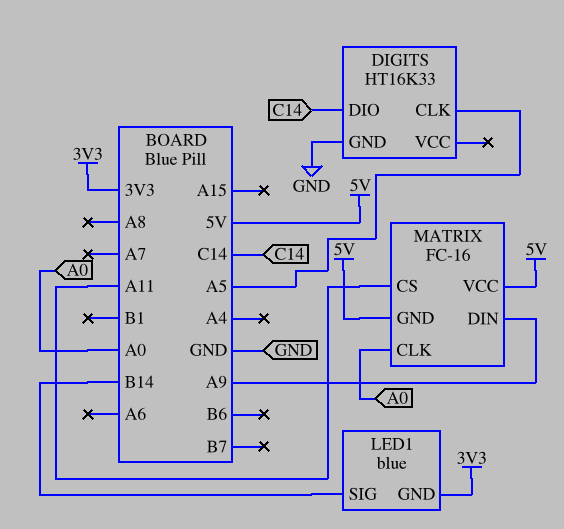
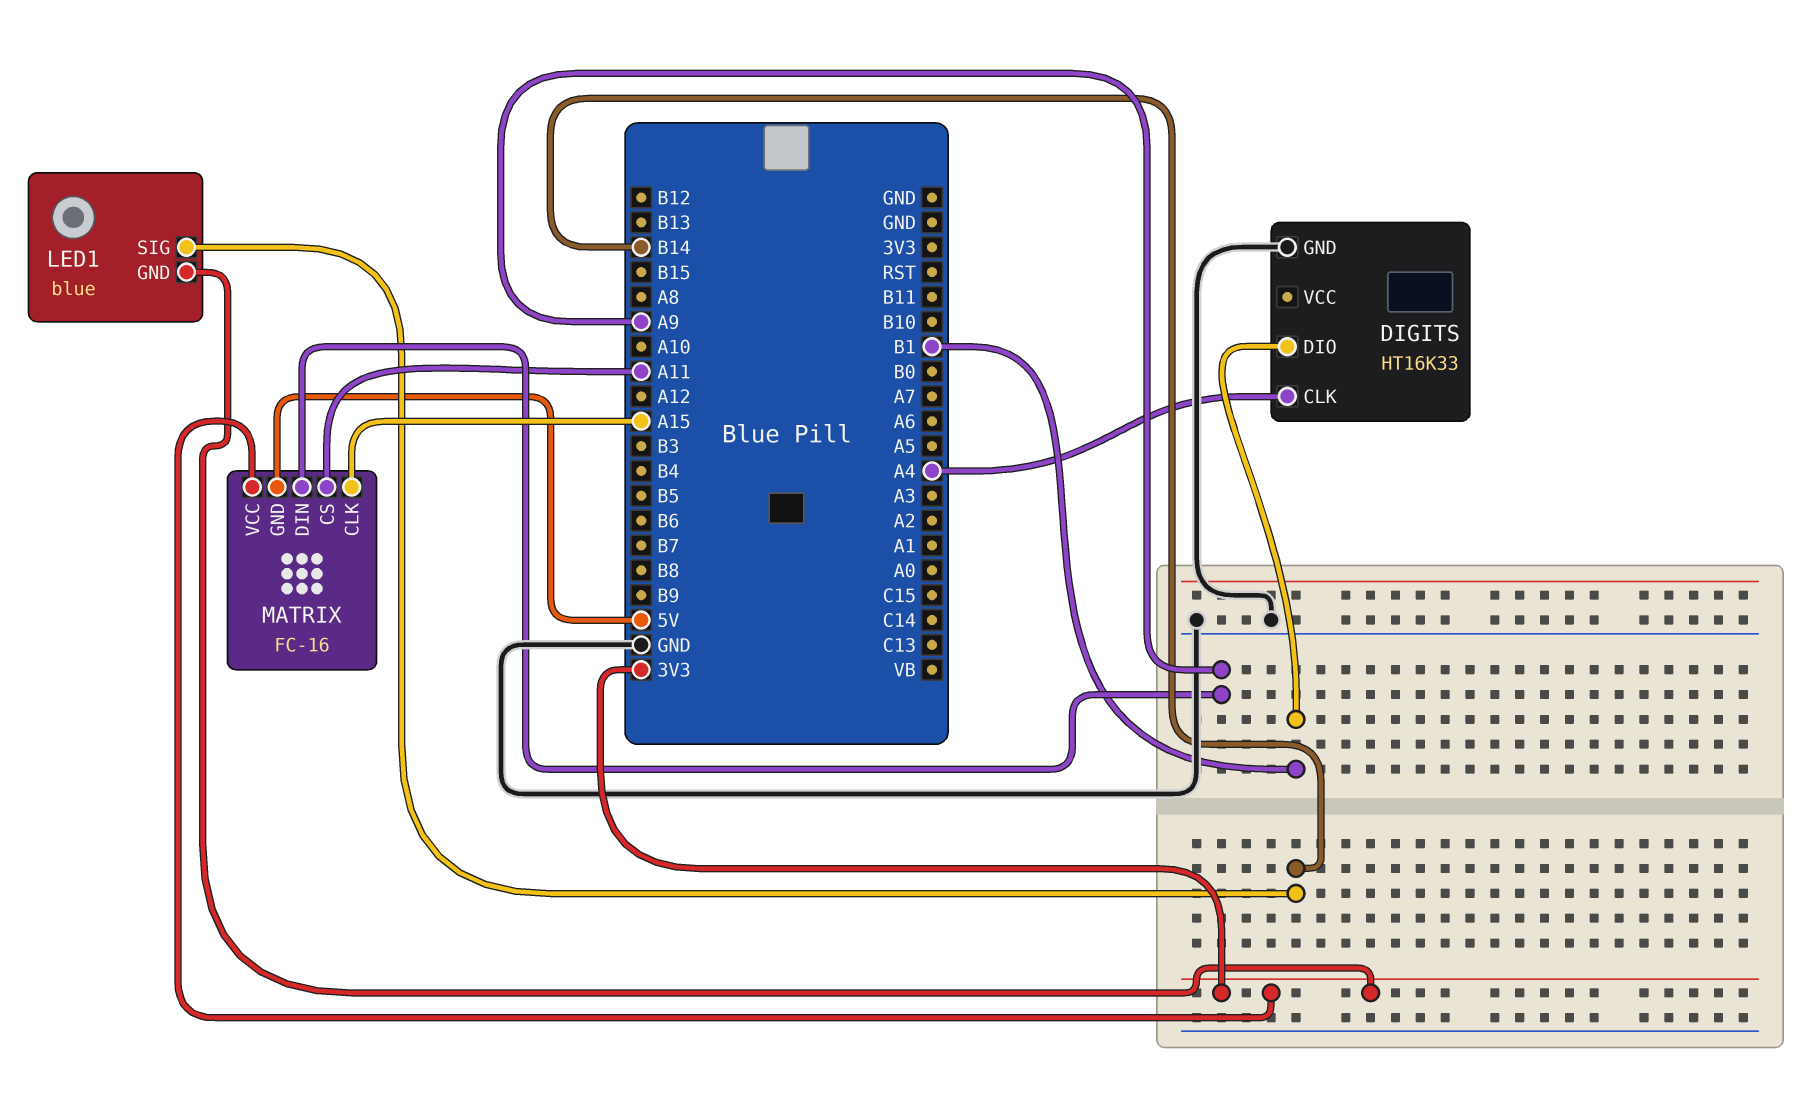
DIGITS pin CLK: A5 -> A4
DIGITS pin DIO: C14 -> B1
MATRIX pin CLK: A0 -> A15
MATRIX pin VCC: 5V -> 3V3

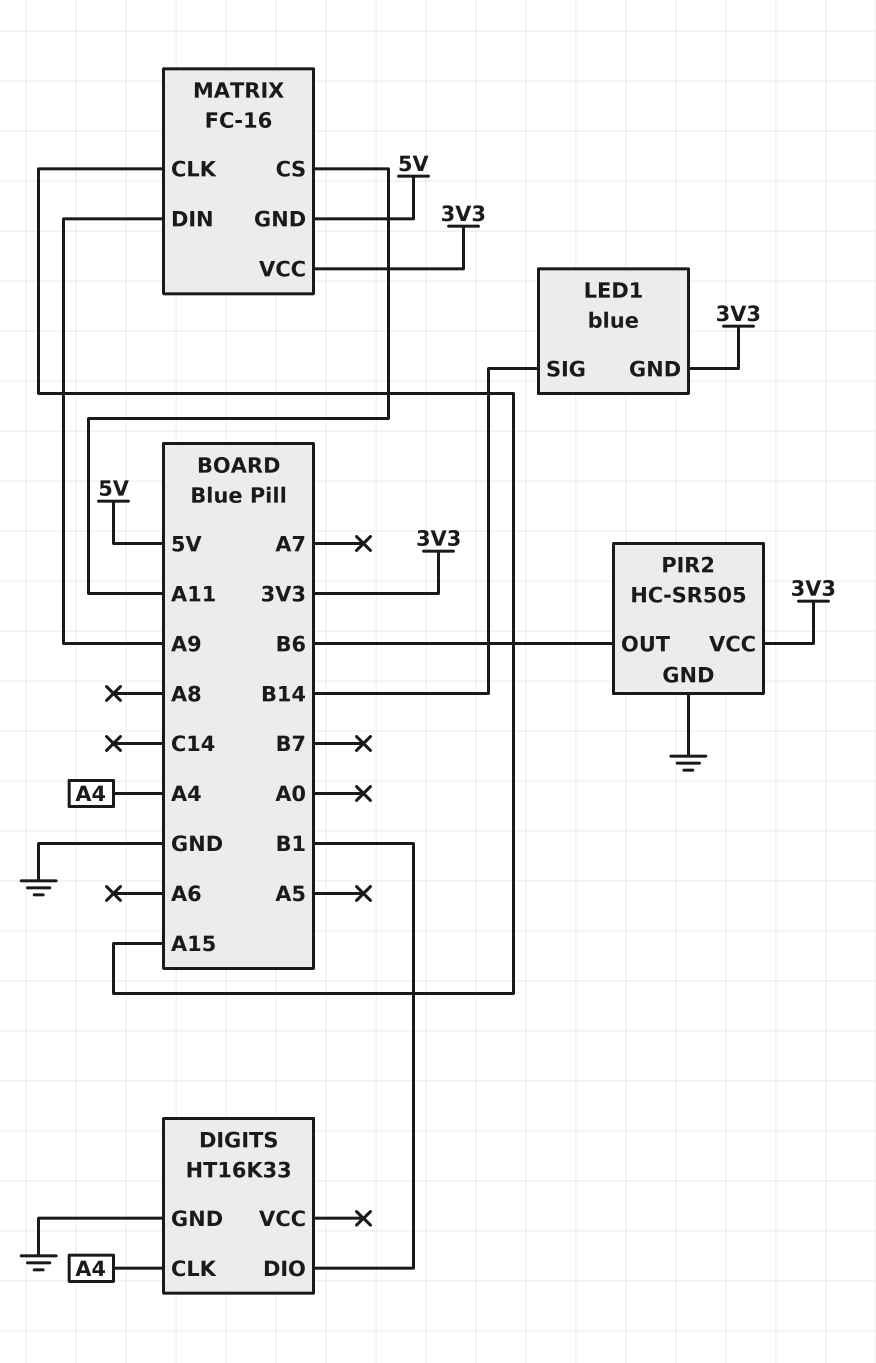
PIR2: none -> HC-SR505
PIR2 pin GND: none -> GND
PIR2 pin OUT: none -> B6
PIR2 pin VCC: none -> 3V3

